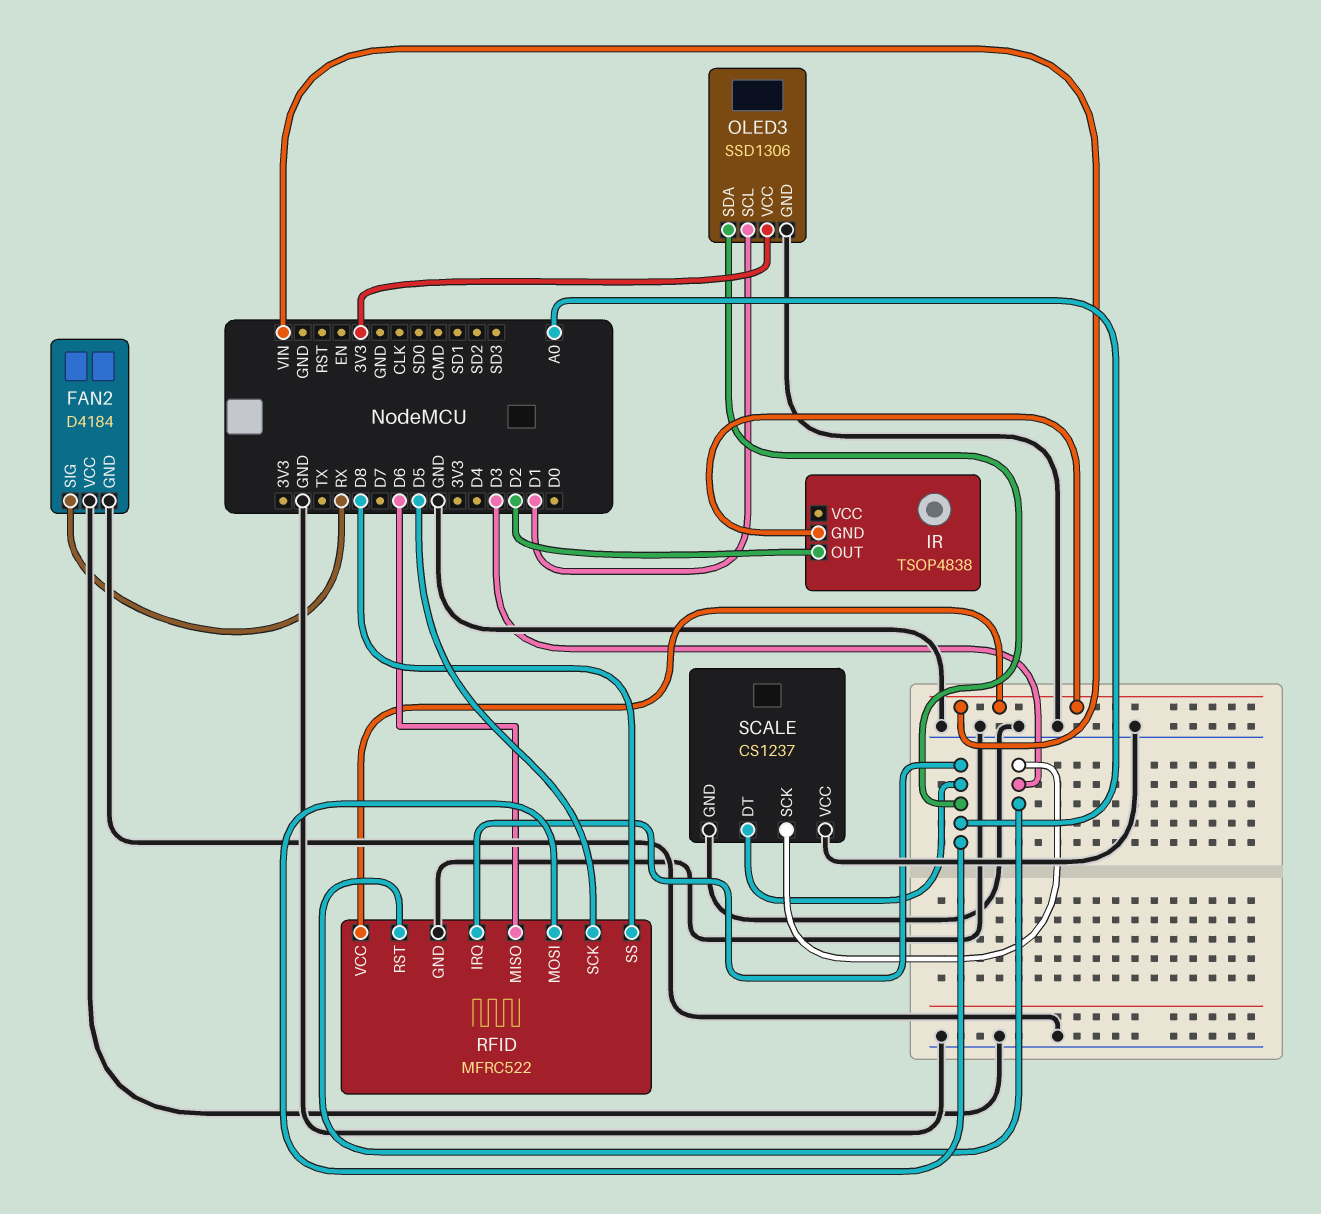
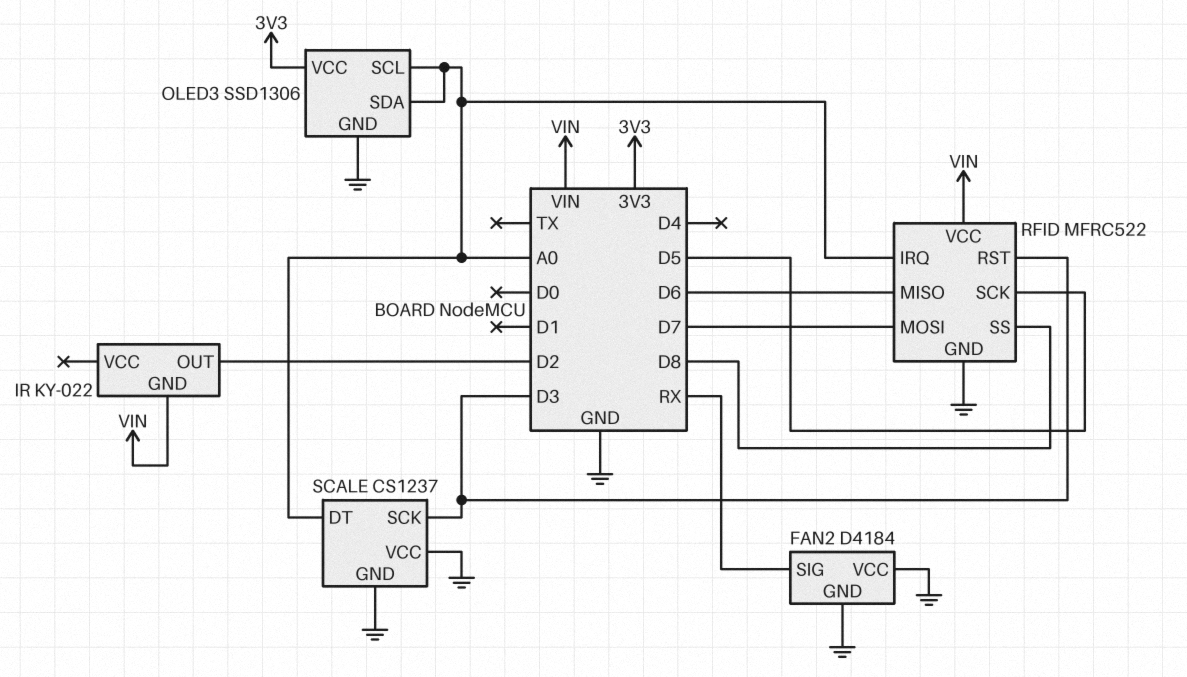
IR: TSOP4838 -> KY-022
OLED3 pin SCL: D1 -> A0
RFID pin MOSI: A0 -> D7

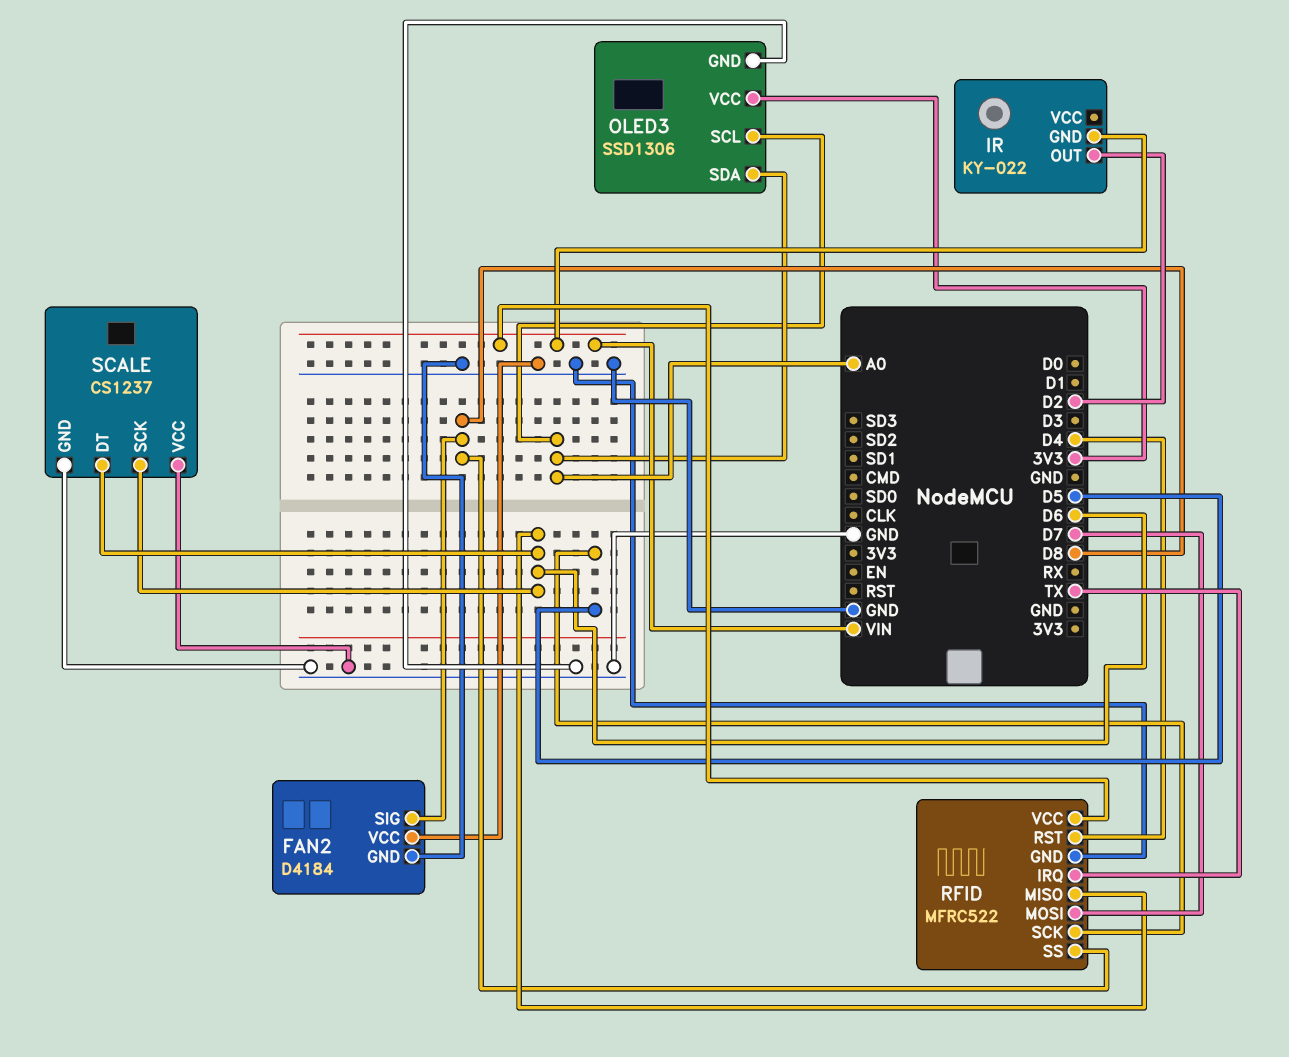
FAN2 pin SIG: RX -> D8
RFID pin IRQ: A0 -> TX
RFID pin RST: D3 -> D4
SCALE pin DT: A0 -> D6
SCALE pin SCK: D3 -> D6

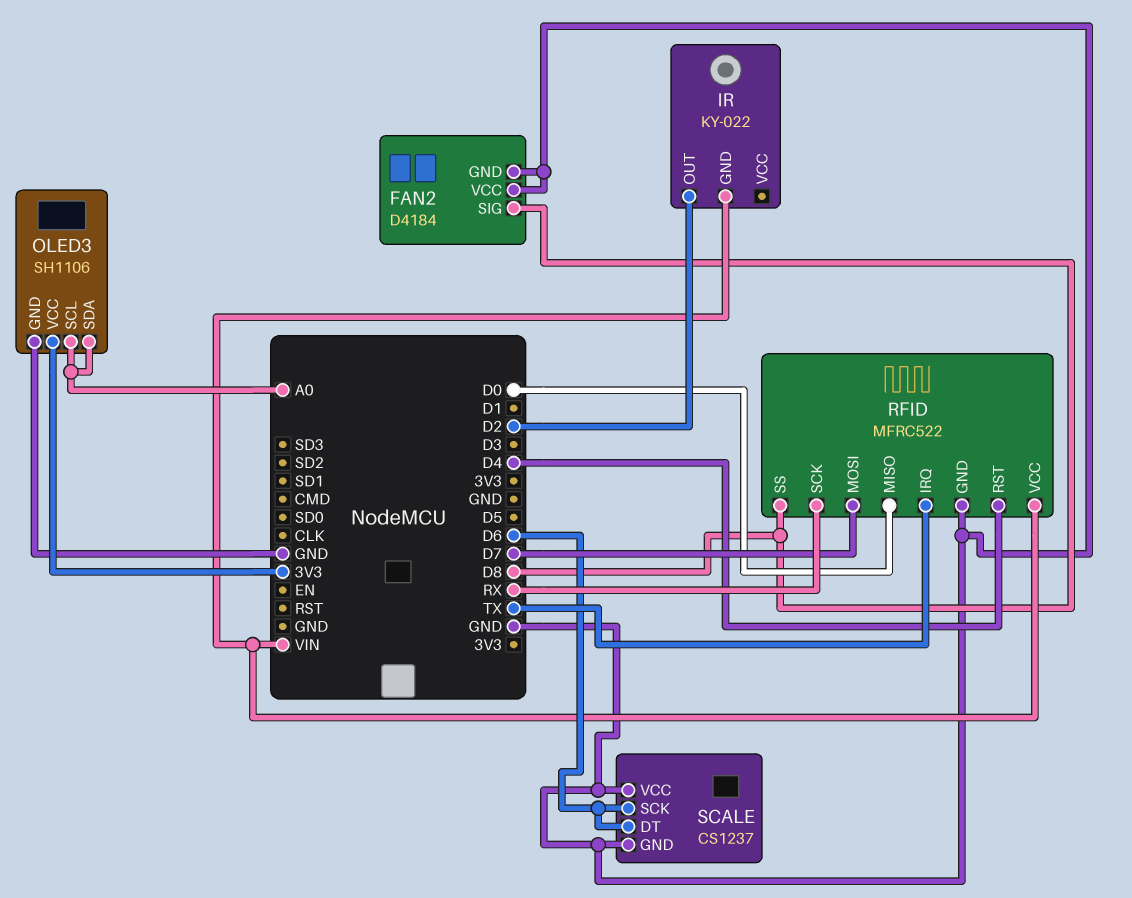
OLED3: SSD1306 -> SH1106
RFID pin MISO: D6 -> D0
RFID pin SCK: D5 -> RX

